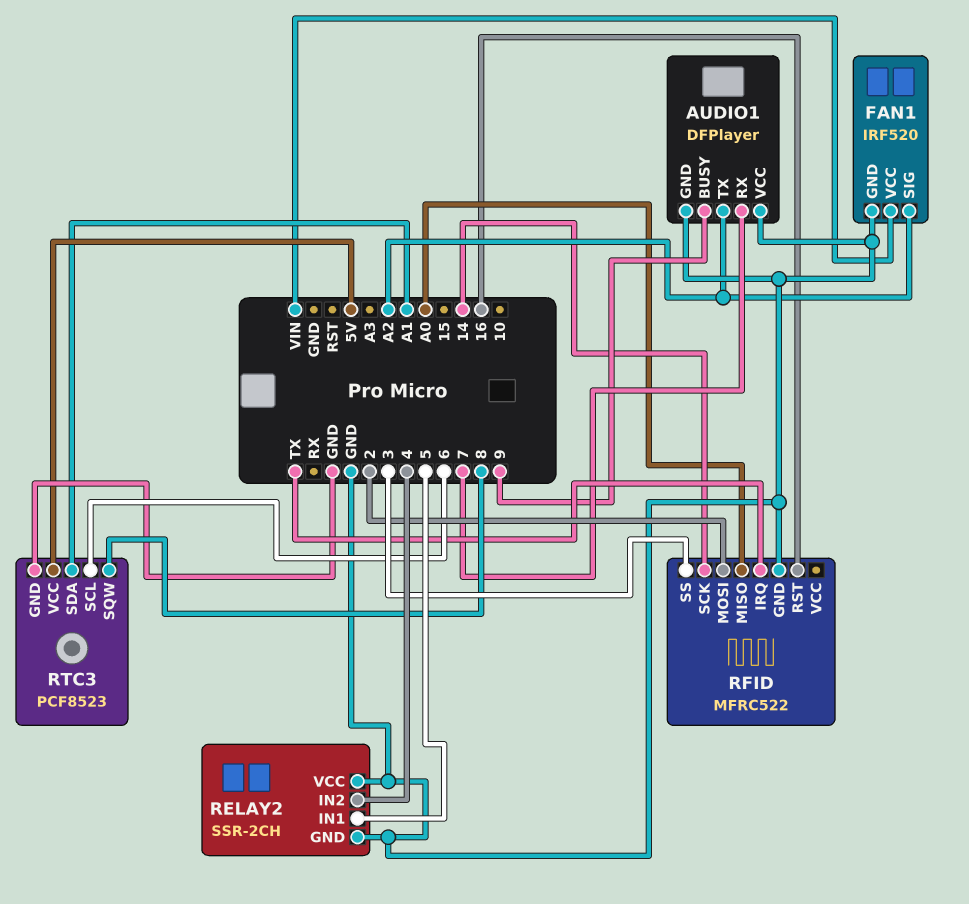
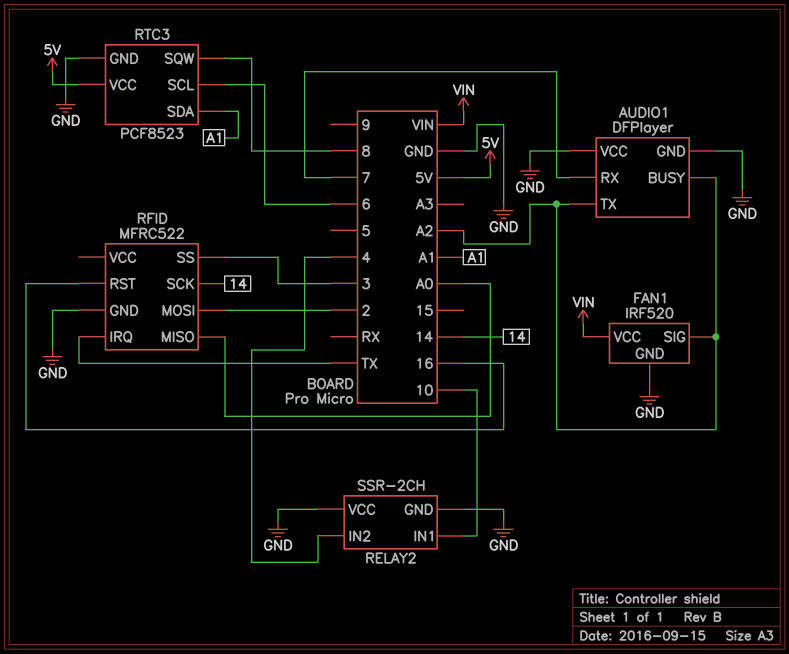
AUDIO1 pin BUSY: 9 -> A2
RELAY2 pin IN1: 5 -> 10

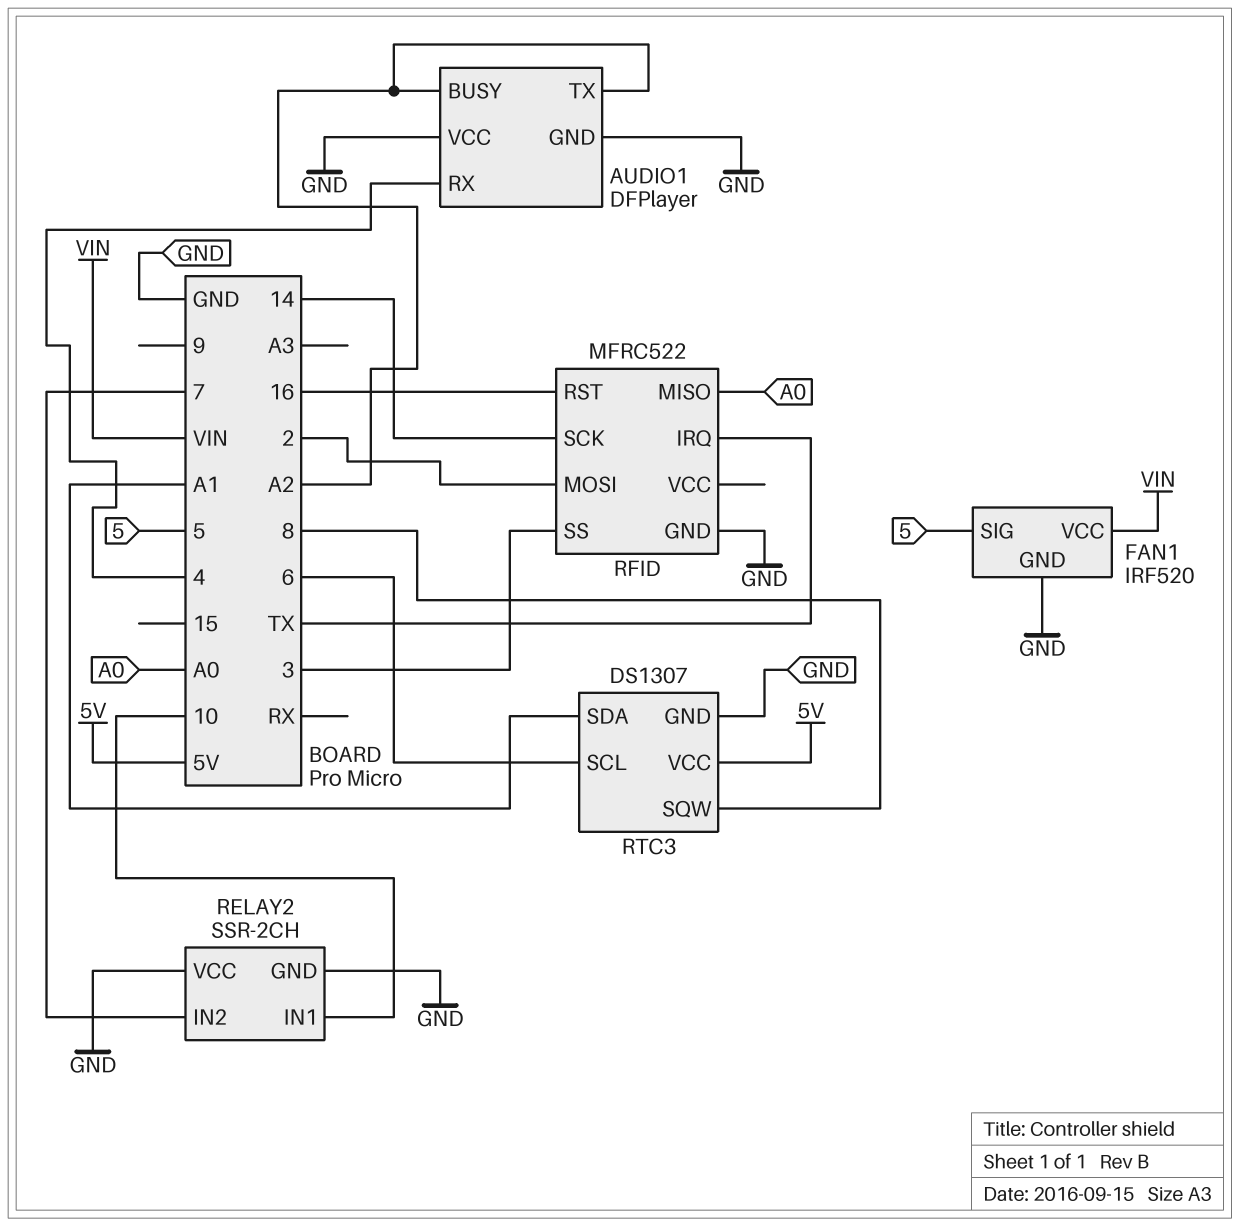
AUDIO1 pin RX: 7 -> 4
FAN1 pin SIG: A2 -> 5
RELAY2 pin IN2: 4 -> 7
RTC3: PCF8523 -> DS1307

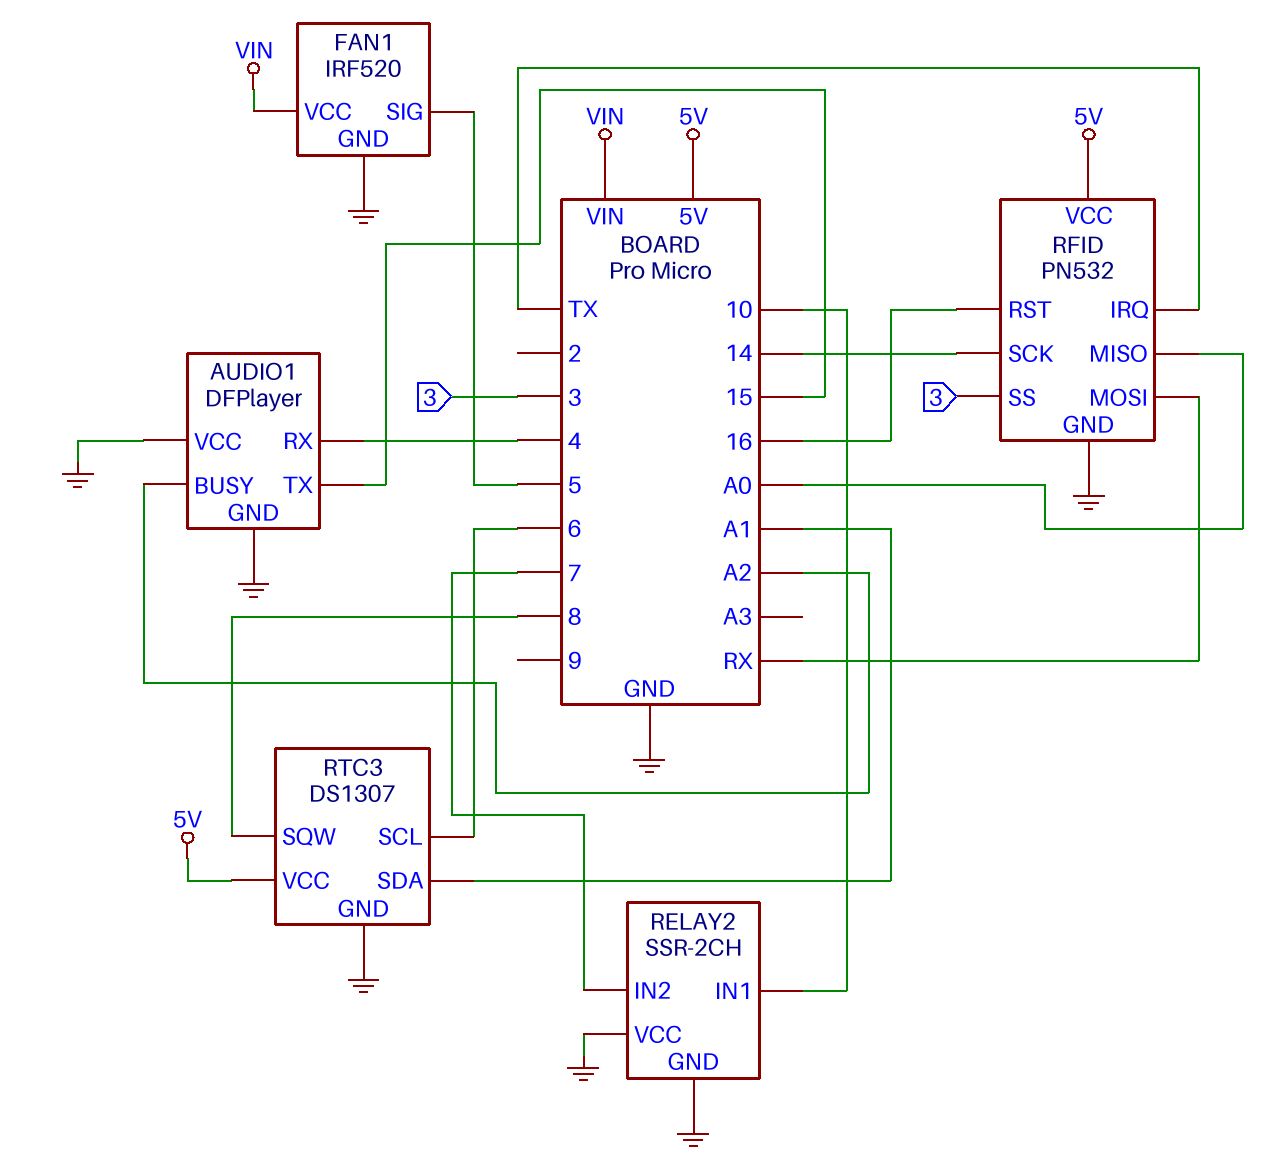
AUDIO1 pin TX: A2 -> 15
RFID: MFRC522 -> PN532
RFID pin MOSI: 2 -> RX
RFID pin VCC: none -> 5V

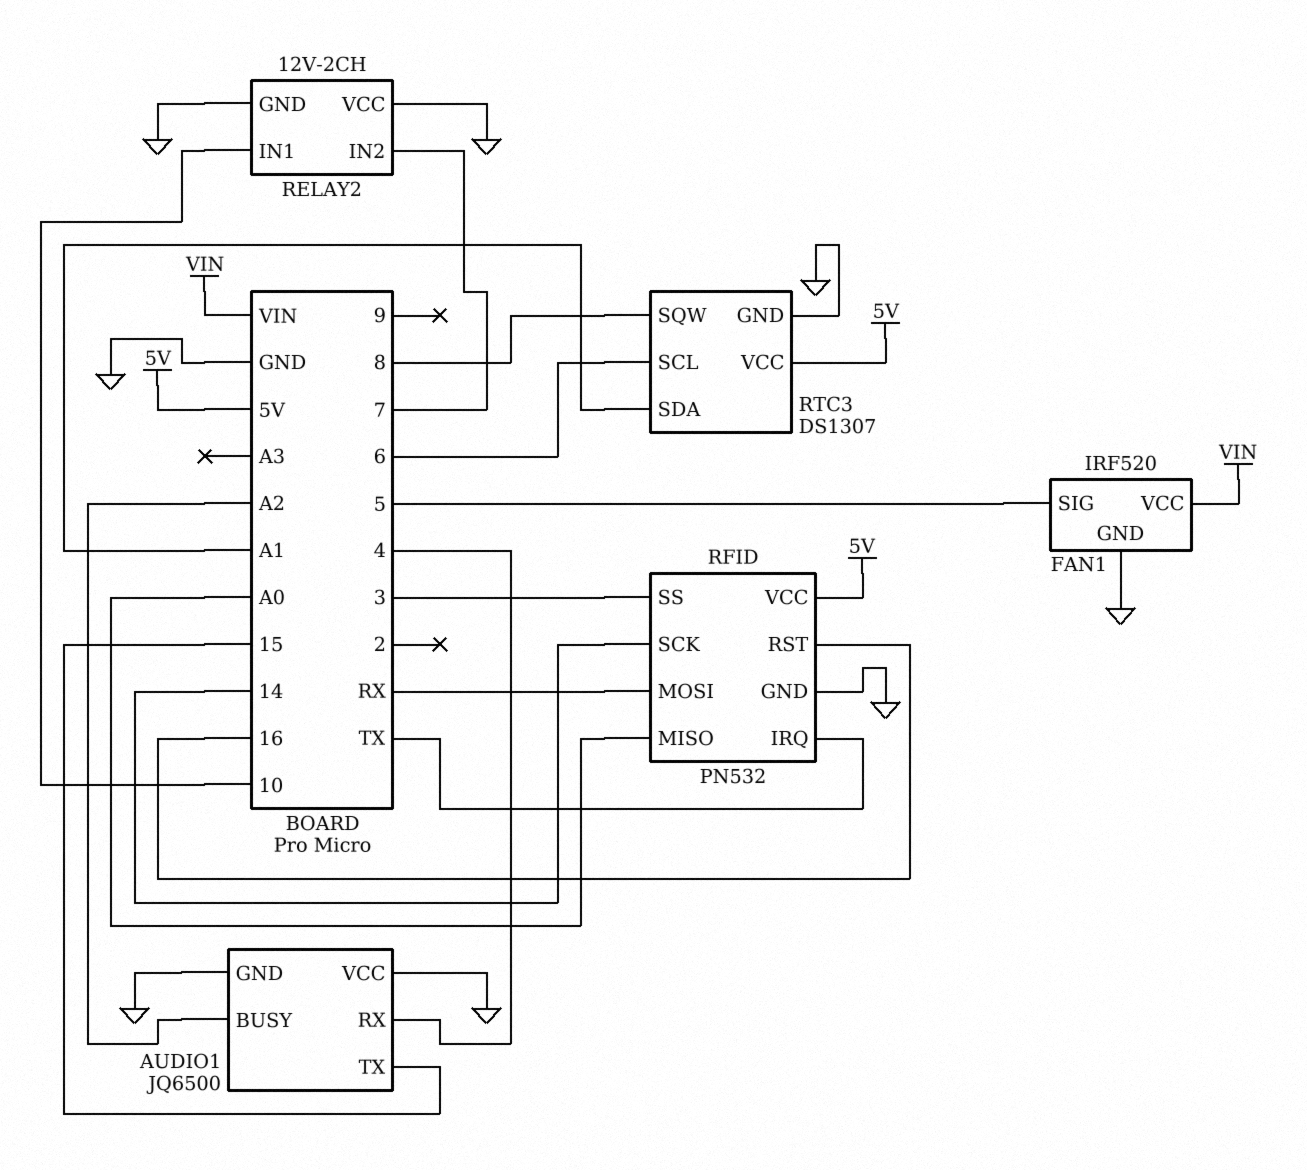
AUDIO1: DFPlayer -> JQ6500
RELAY2: SSR-2CH -> 12V-2CH

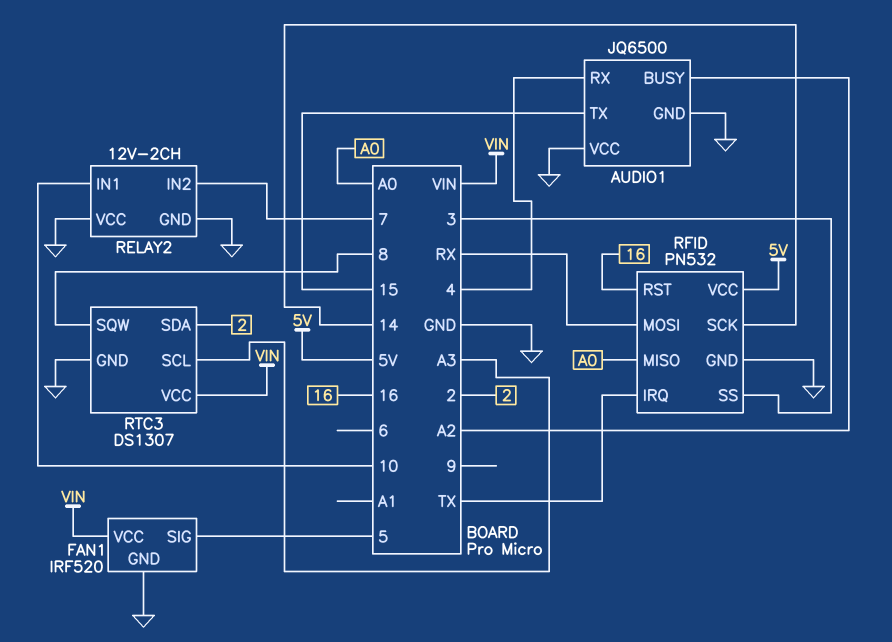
RTC3 pin SCL: 6 -> A3
RTC3 pin SDA: A1 -> 2
RTC3 pin VCC: 5V -> VIN

